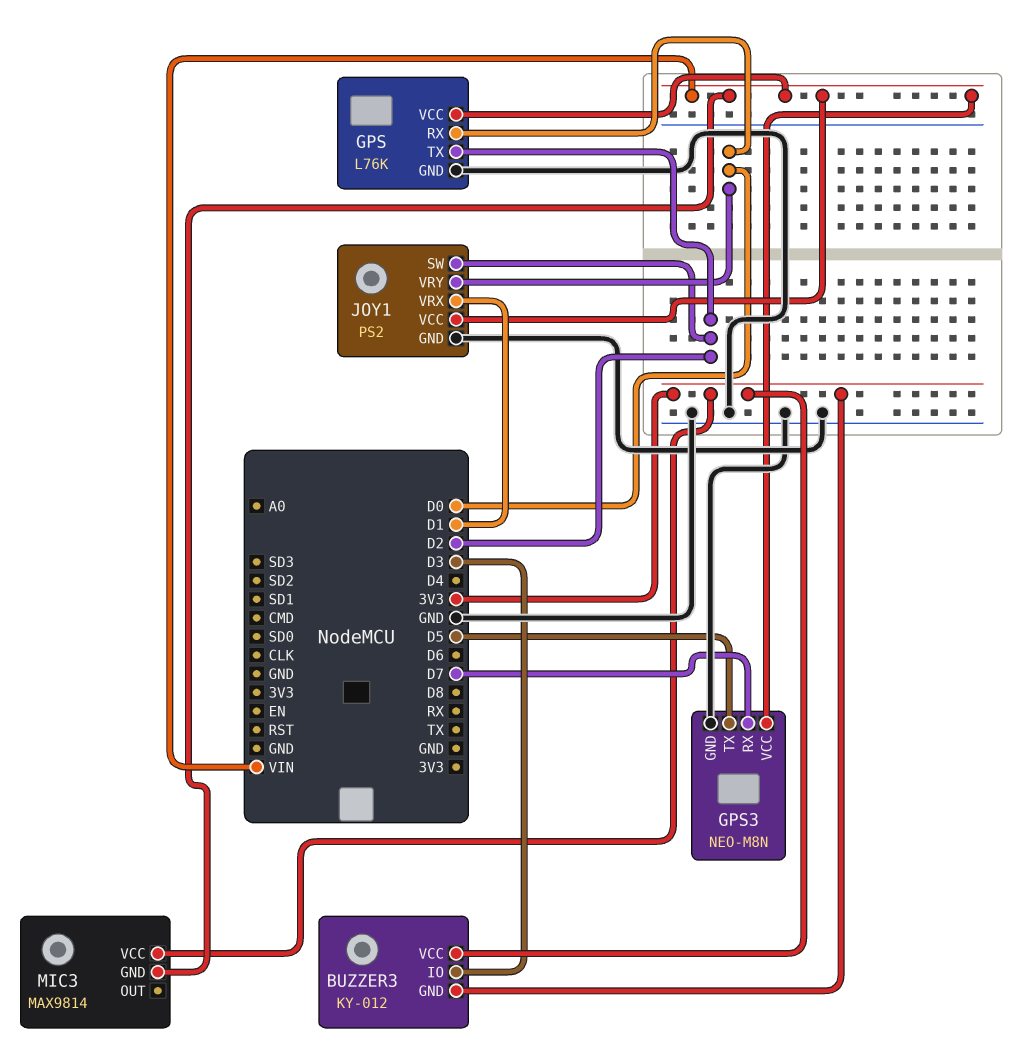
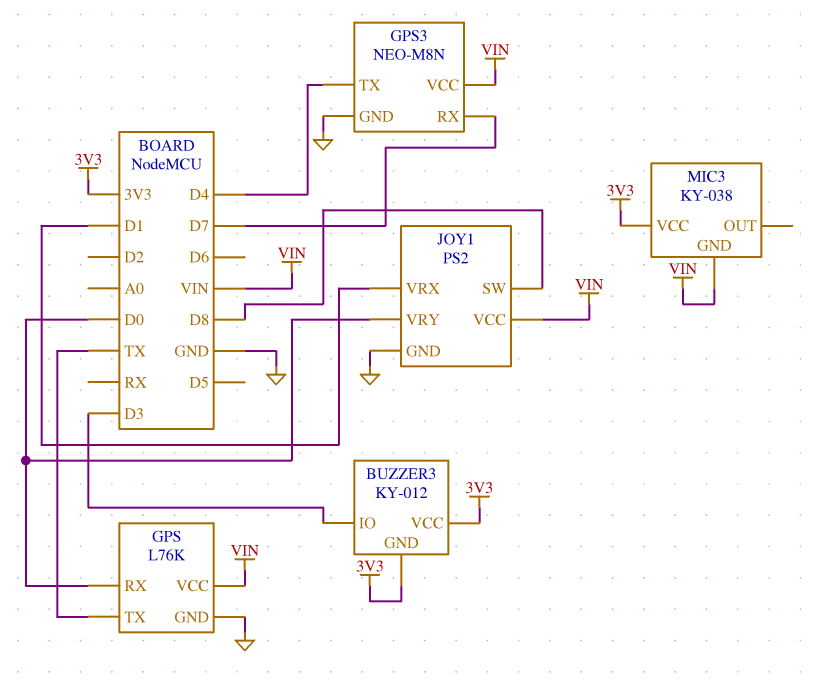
GPS pin TX: D2 -> TX
GPS3 pin TX: D5 -> D4
JOY1 pin SW: D2 -> D8
MIC3: MAX9814 -> KY-038

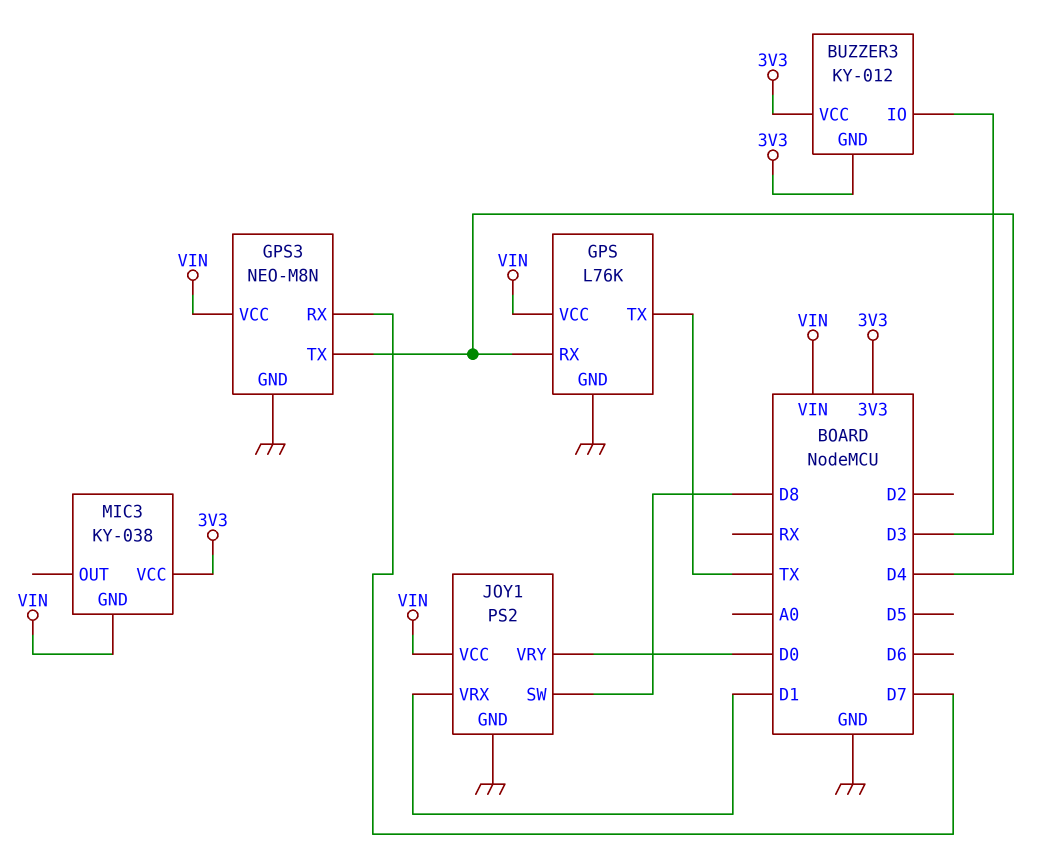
GPS pin RX: D0 -> D4

